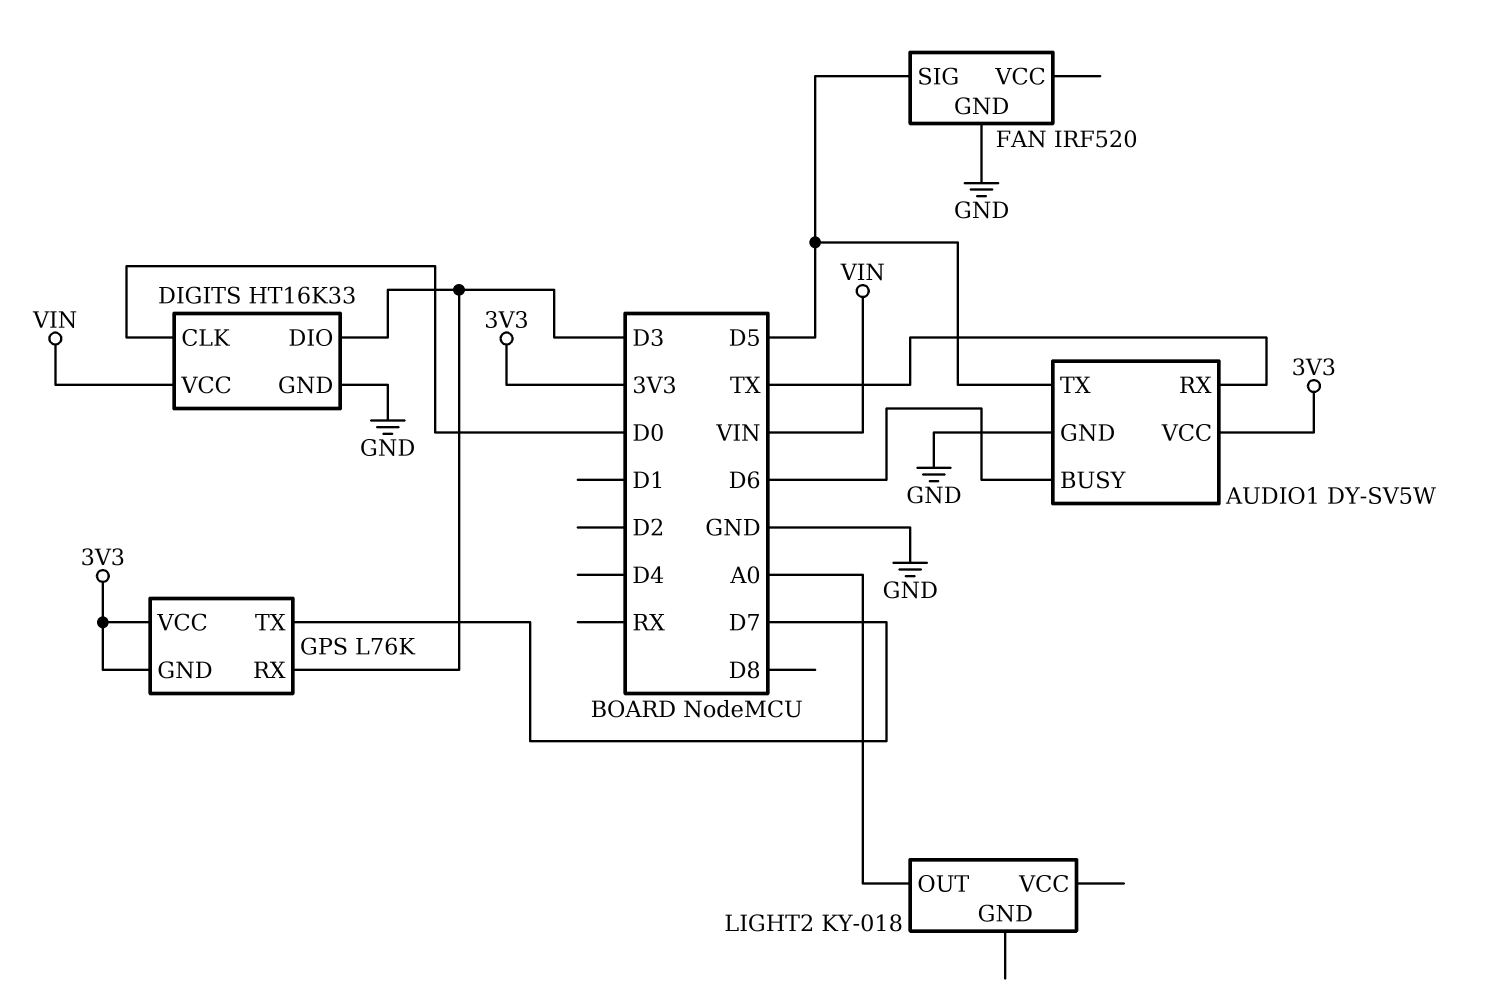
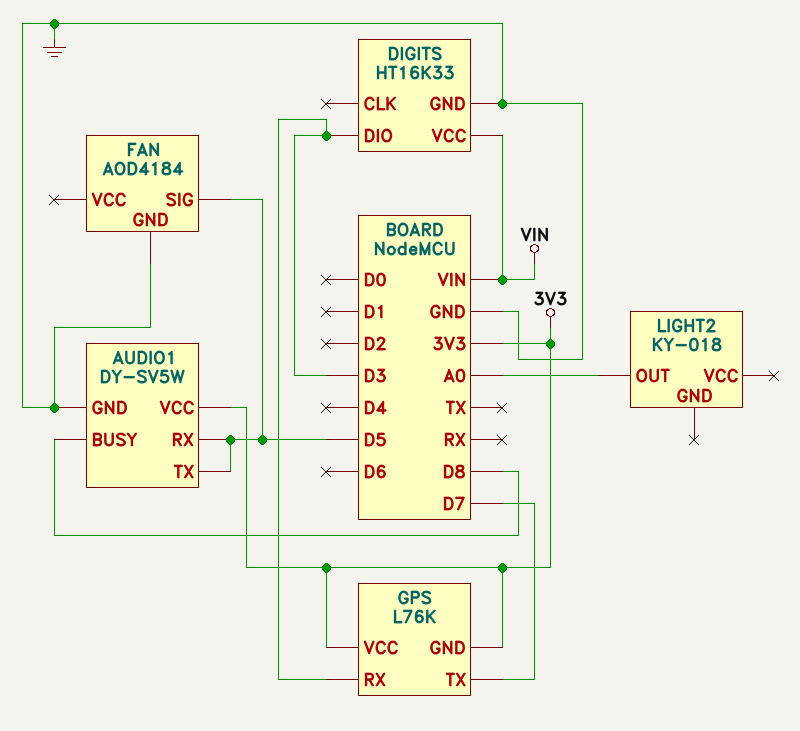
AUDIO1 pin BUSY: D6 -> D8
AUDIO1 pin RX: TX -> D5
DIGITS pin CLK: D0 -> none
FAN: IRF520 -> AOD4184

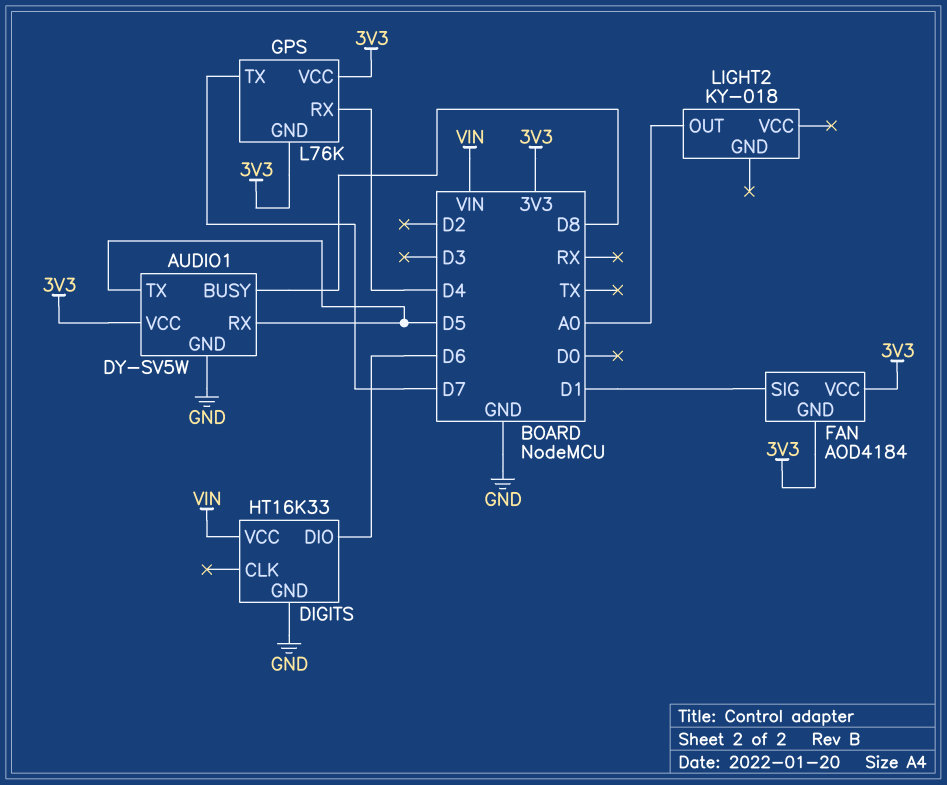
DIGITS pin DIO: D3 -> D6
FAN pin GND: GND -> 3V3
FAN pin SIG: D5 -> D1
FAN pin VCC: none -> 3V3
GPS pin RX: D3 -> D4

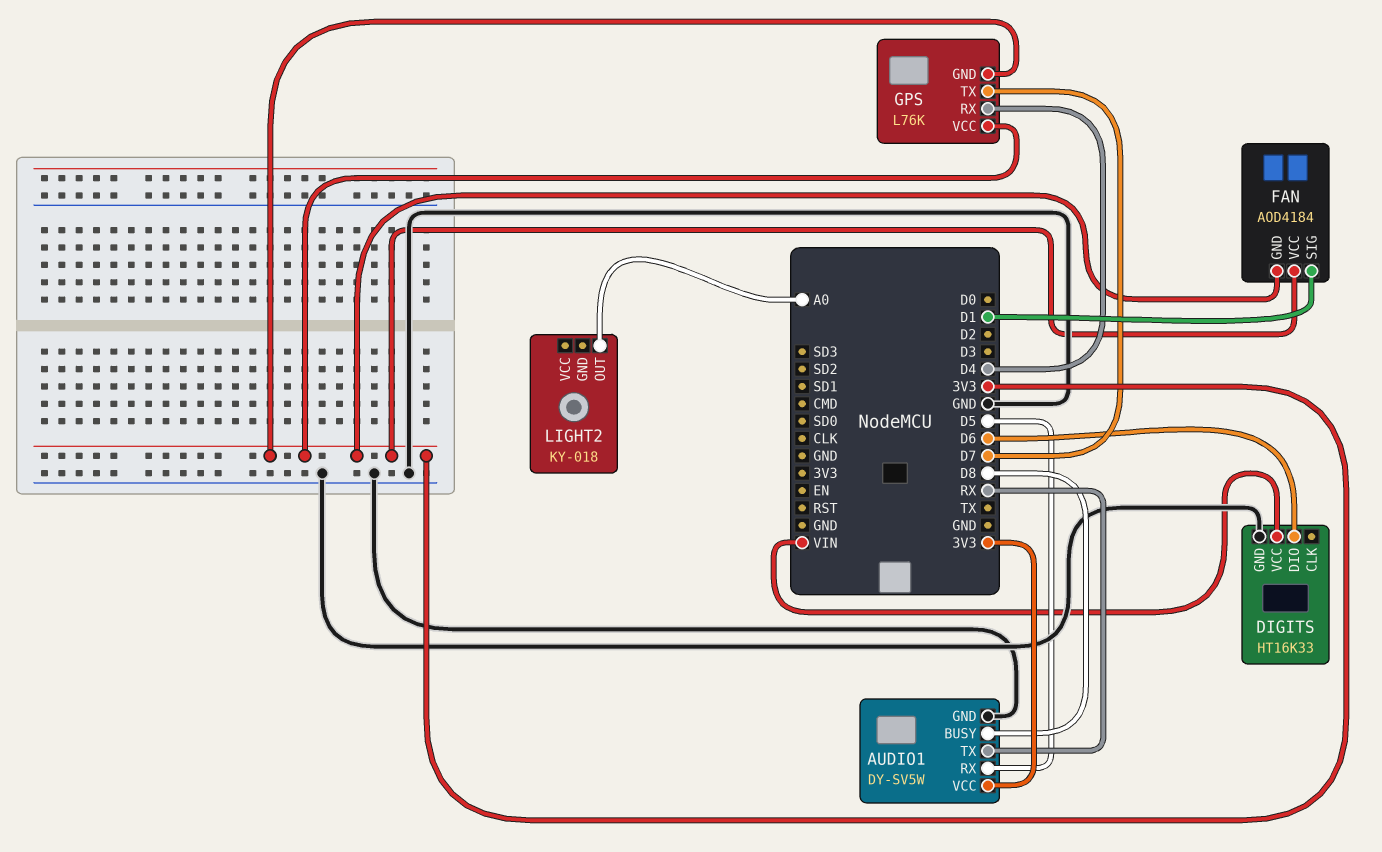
AUDIO1 pin TX: D5 -> RX

